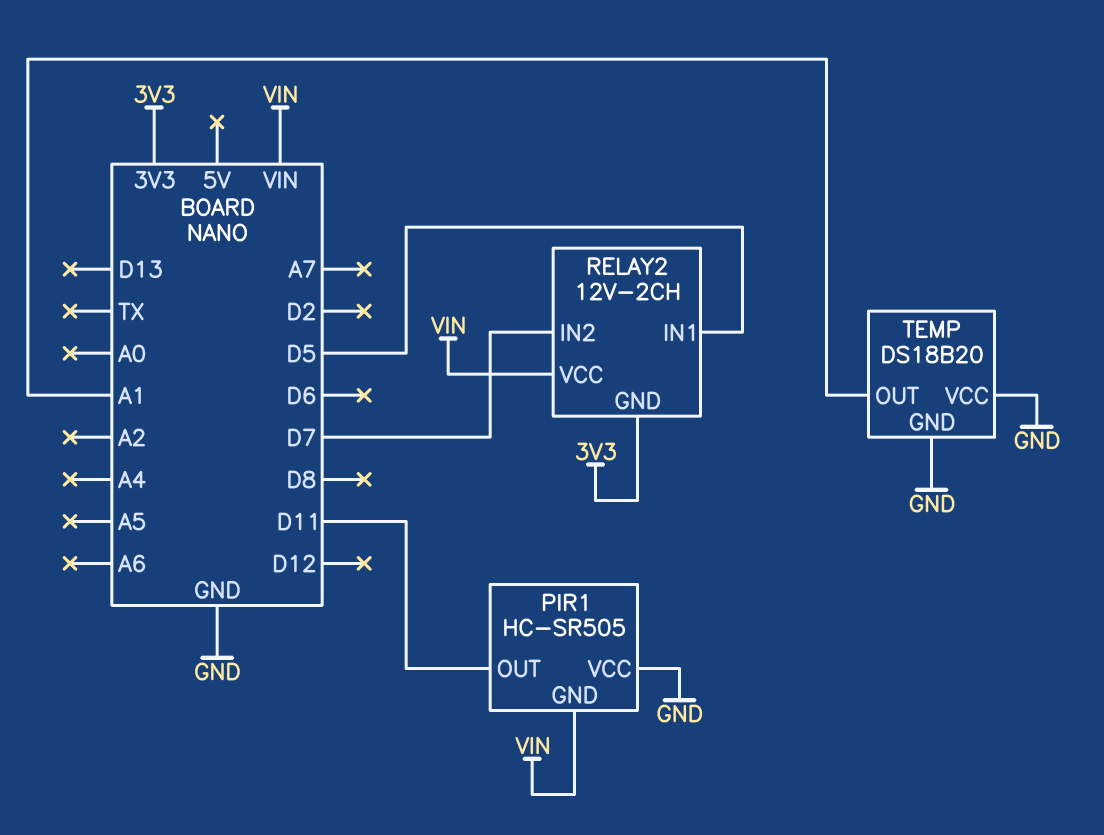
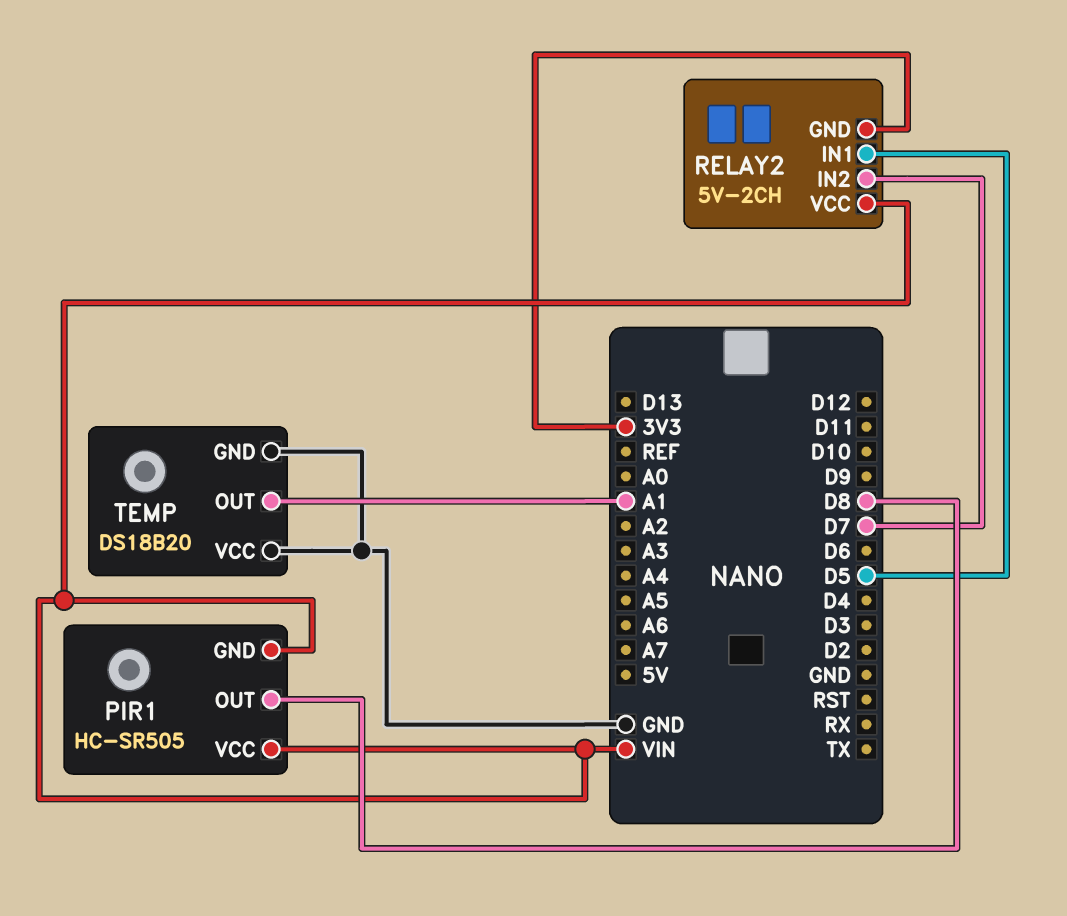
PIR1 pin OUT: D11 -> D8
PIR1 pin VCC: GND -> VIN
RELAY2: 12V-2CH -> 5V-2CH

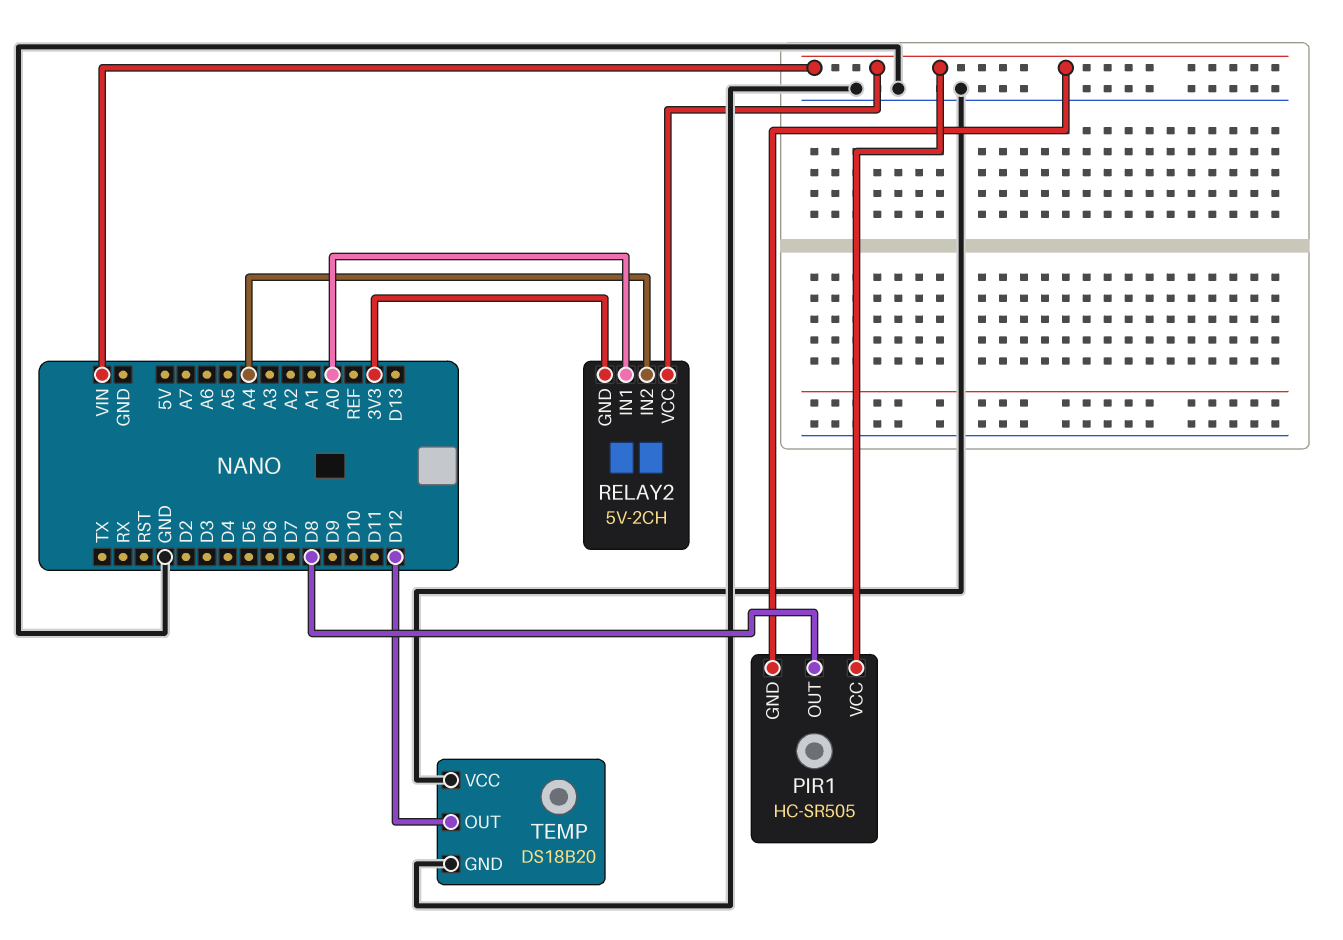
RELAY2 pin IN1: D5 -> A0
RELAY2 pin IN2: D7 -> A4
TEMP pin OUT: A1 -> D12

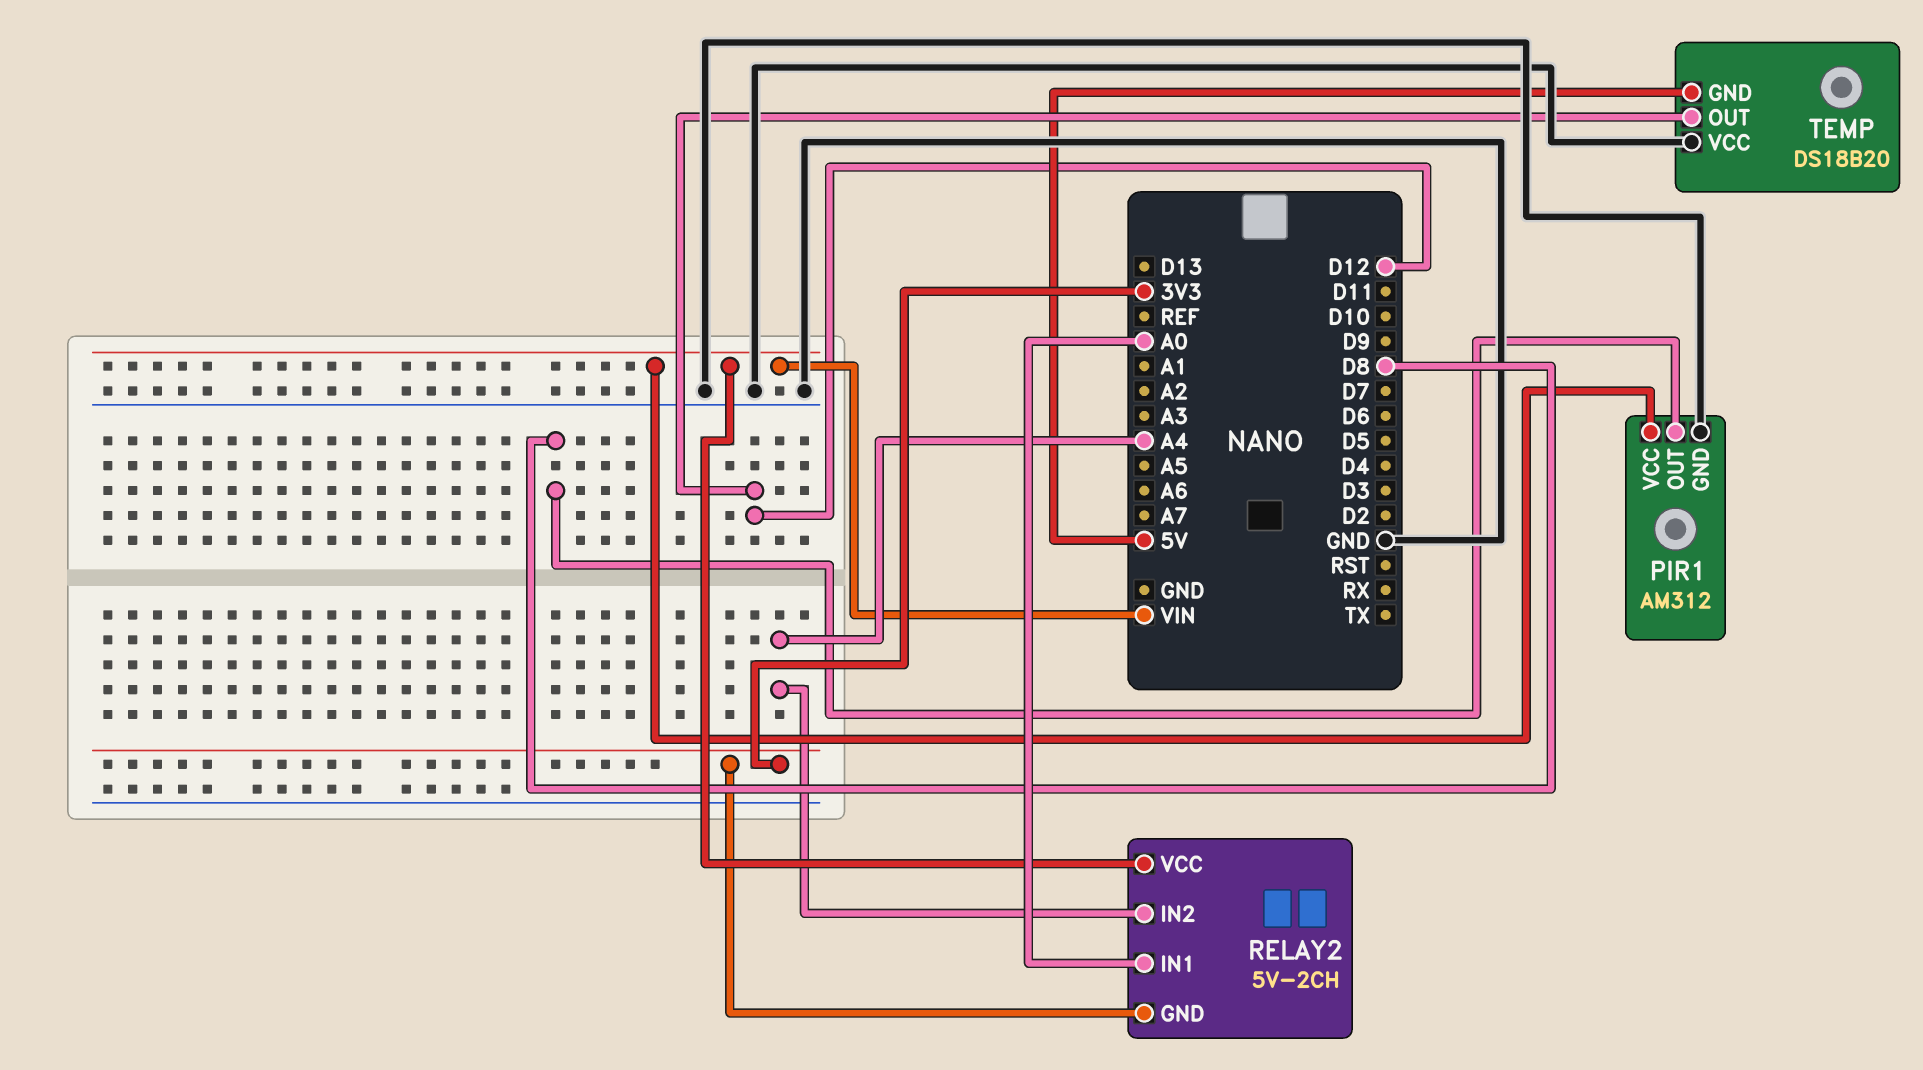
PIR1: HC-SR505 -> AM312
PIR1 pin GND: VIN -> GND
TEMP pin GND: GND -> 5V

